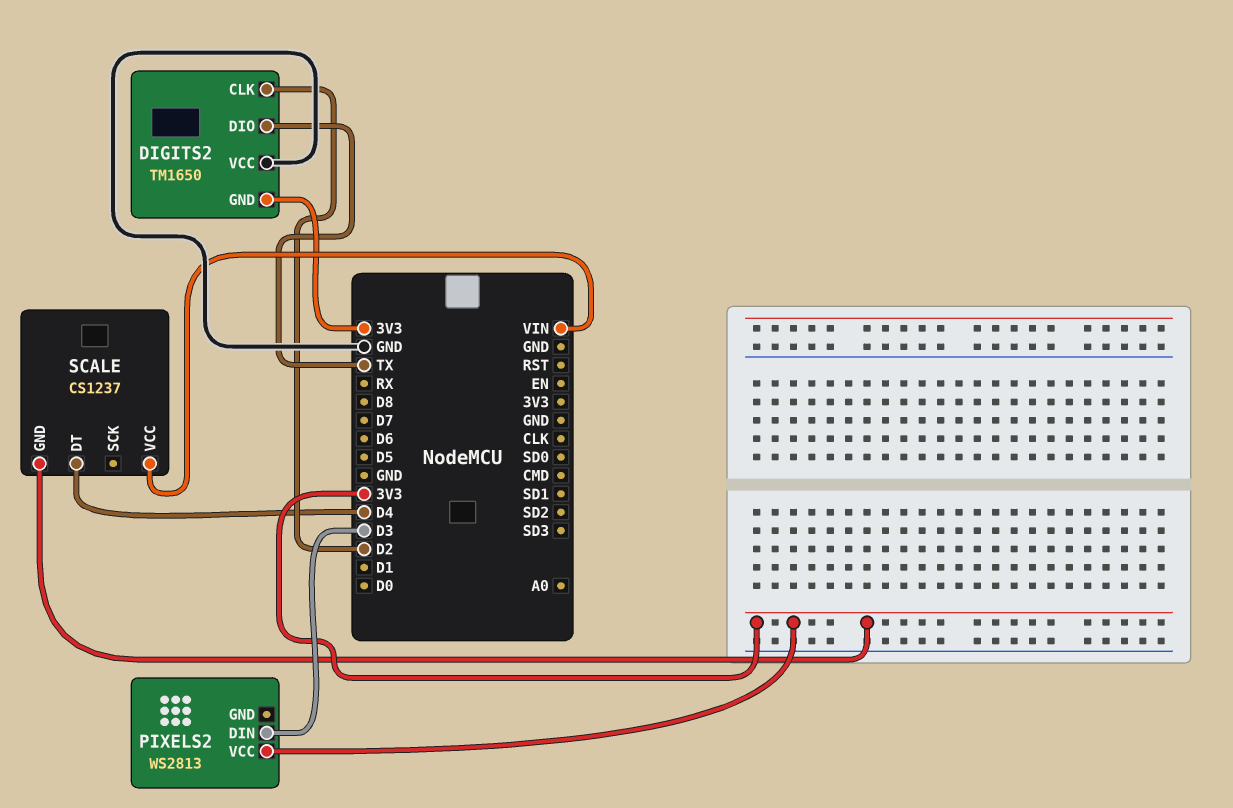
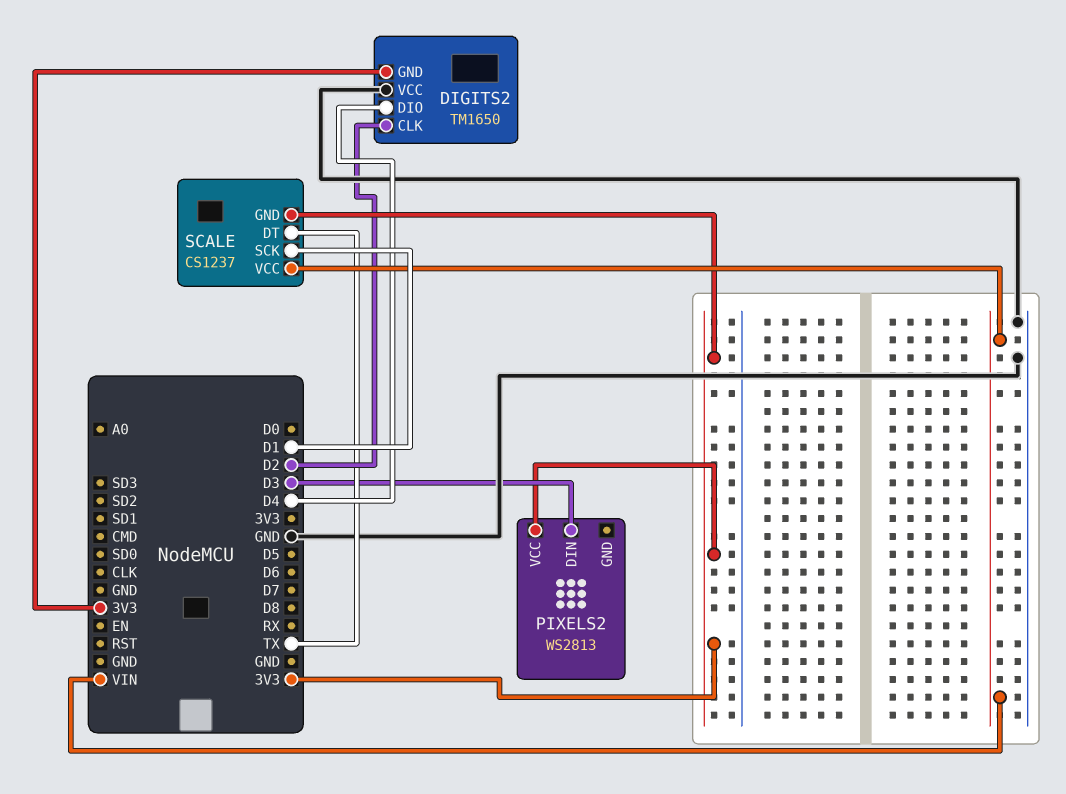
DIGITS2 pin DIO: TX -> D4
SCALE pin DT: D4 -> TX
SCALE pin SCK: none -> D1

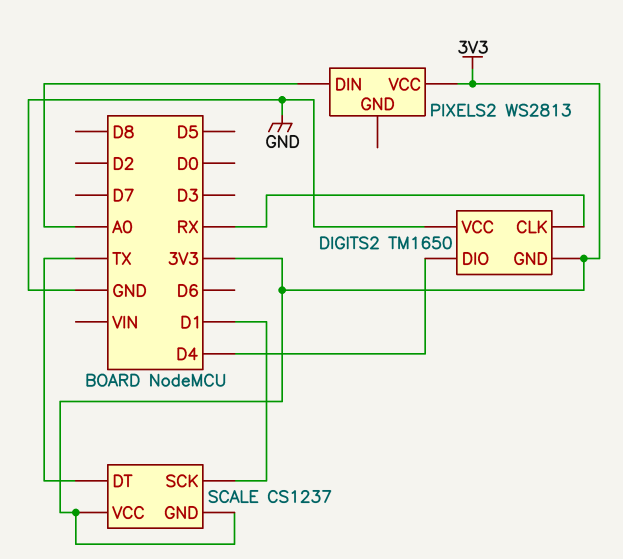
DIGITS2 pin CLK: D2 -> RX
PIXELS2 pin DIN: D3 -> A0
SCALE pin VCC: VIN -> 3V3

